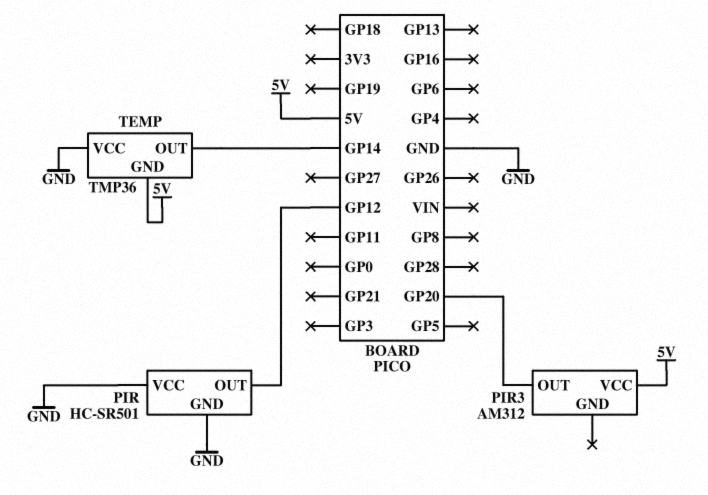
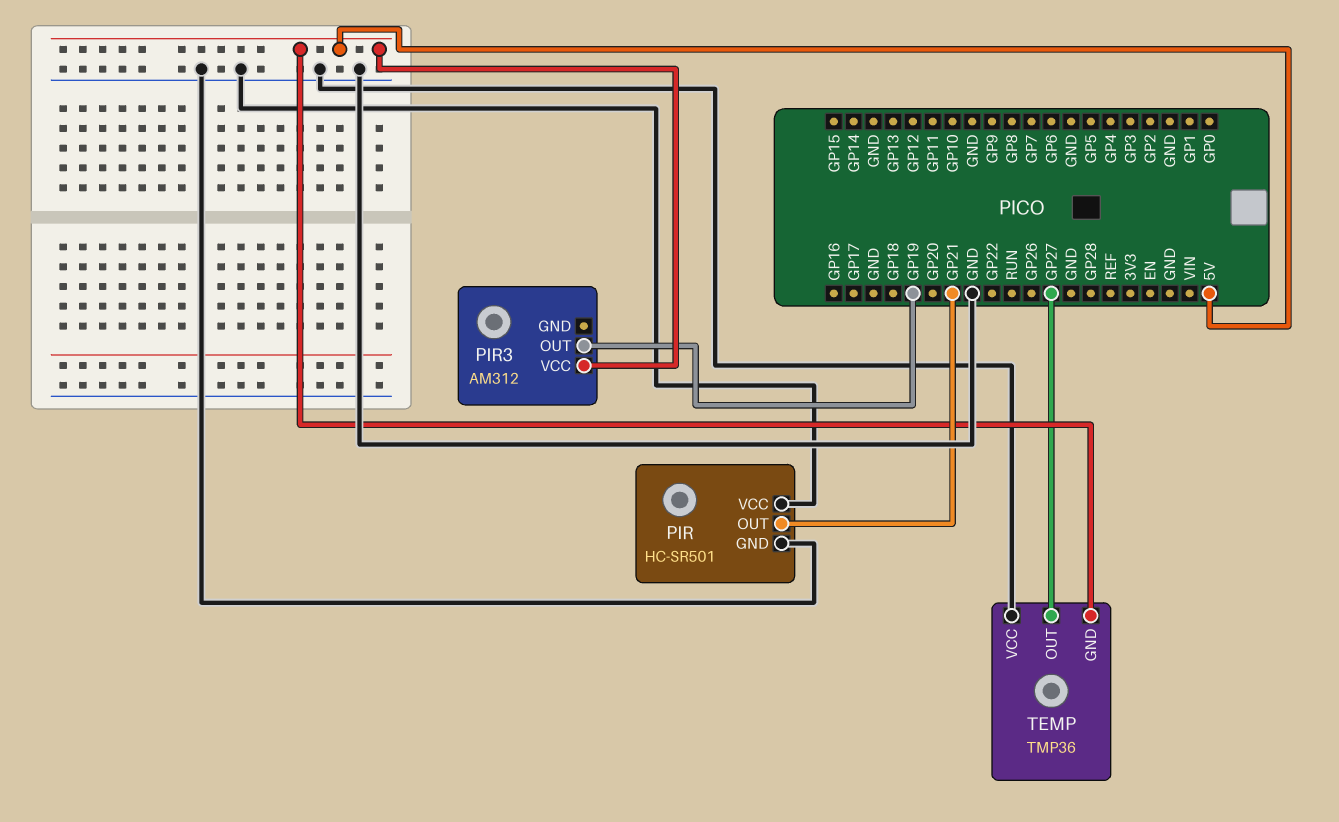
PIR pin OUT: GP12 -> GP21
PIR3 pin OUT: GP20 -> GP19
TEMP pin OUT: GP14 -> GP27

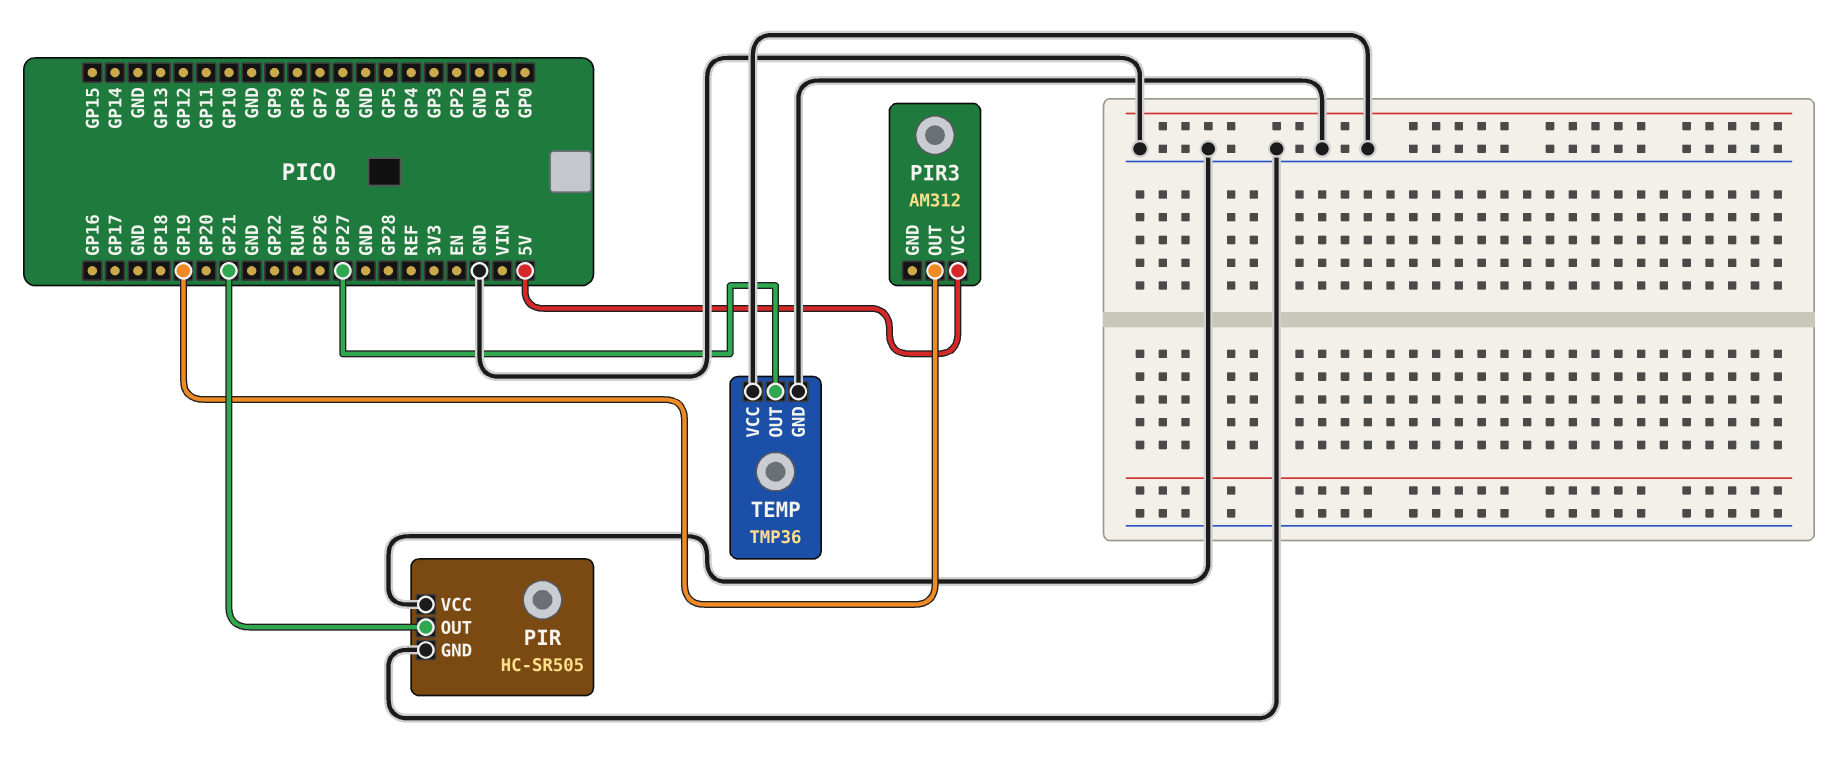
PIR: HC-SR501 -> HC-SR505
TEMP pin GND: 5V -> GND

